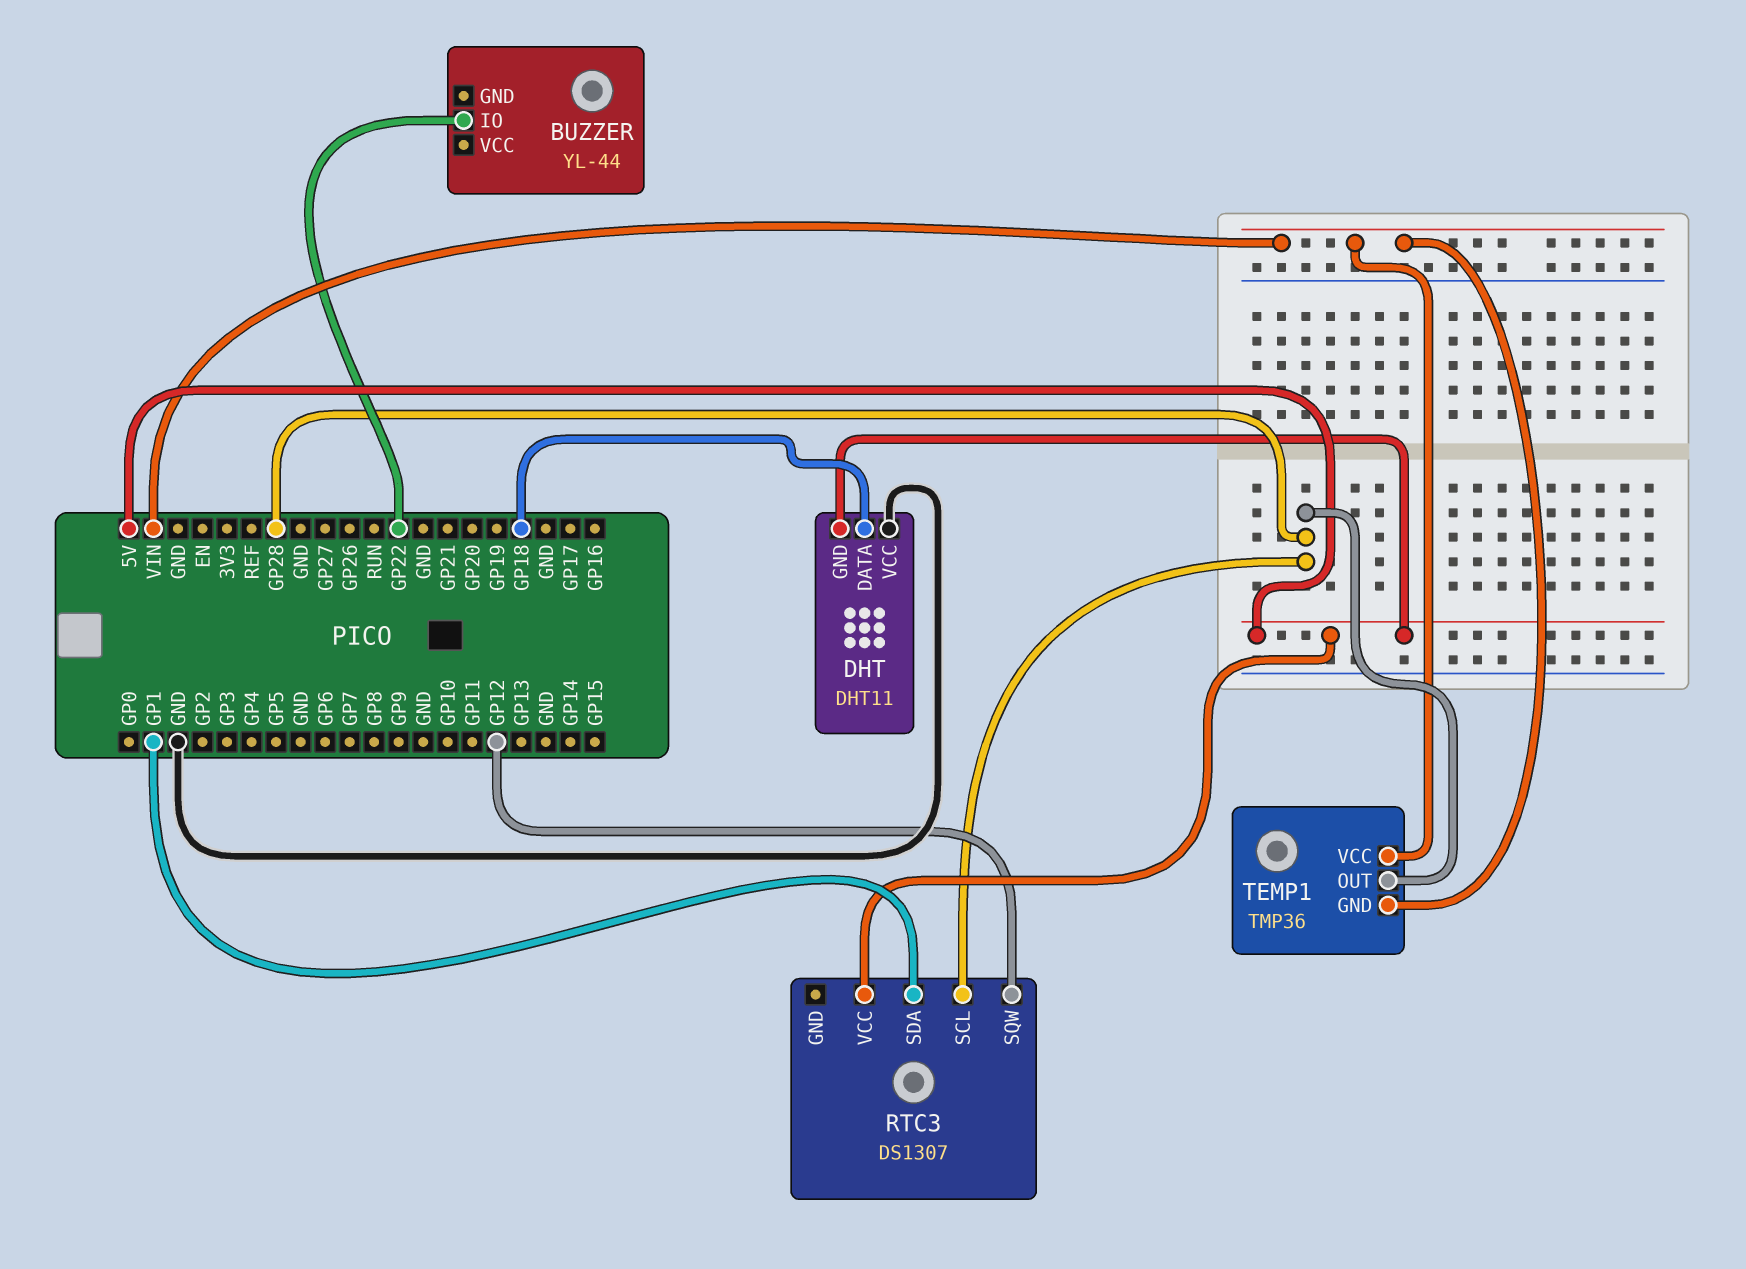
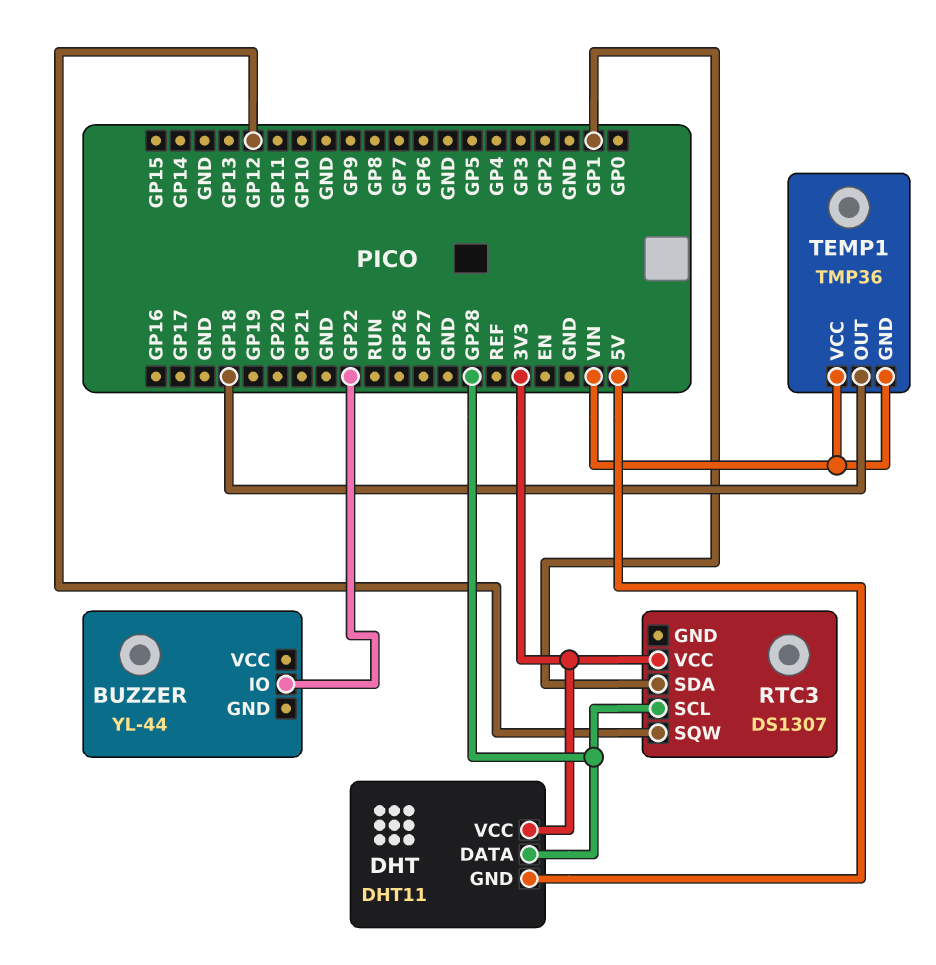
DHT pin DATA: GP18 -> GP28
DHT pin VCC: GND -> 3V3
RTC3 pin VCC: 5V -> 3V3
TEMP1 pin OUT: GP28 -> GP18

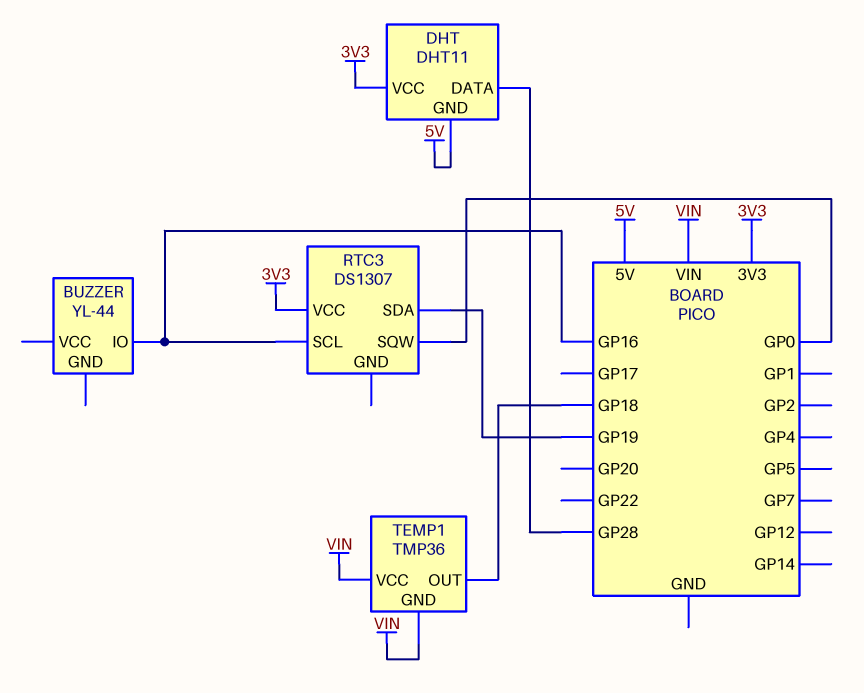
BUZZER pin IO: GP22 -> GP16
RTC3 pin SCL: GP28 -> GP16
RTC3 pin SDA: GP1 -> GP19
RTC3 pin SQW: GP12 -> GP0

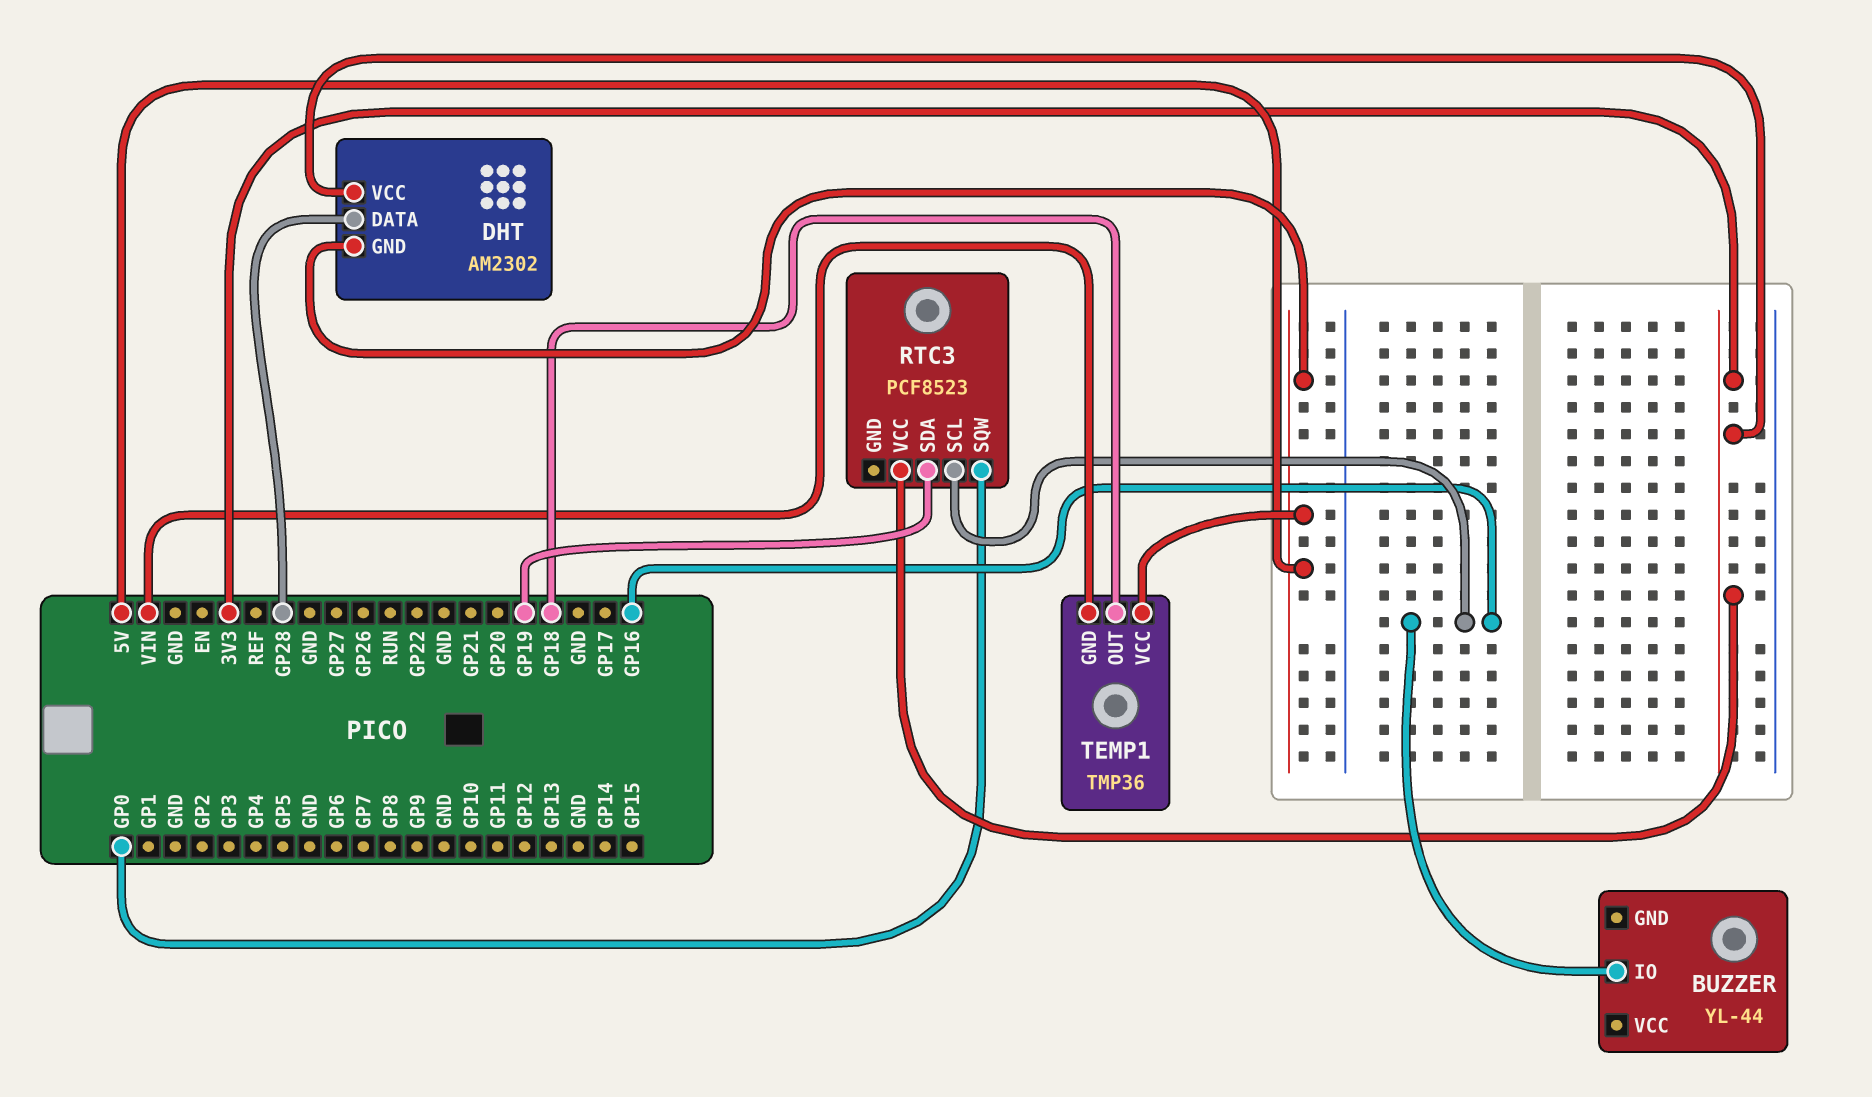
DHT: DHT11 -> AM2302
RTC3: DS1307 -> PCF8523
TEMP1 pin VCC: VIN -> 5V

